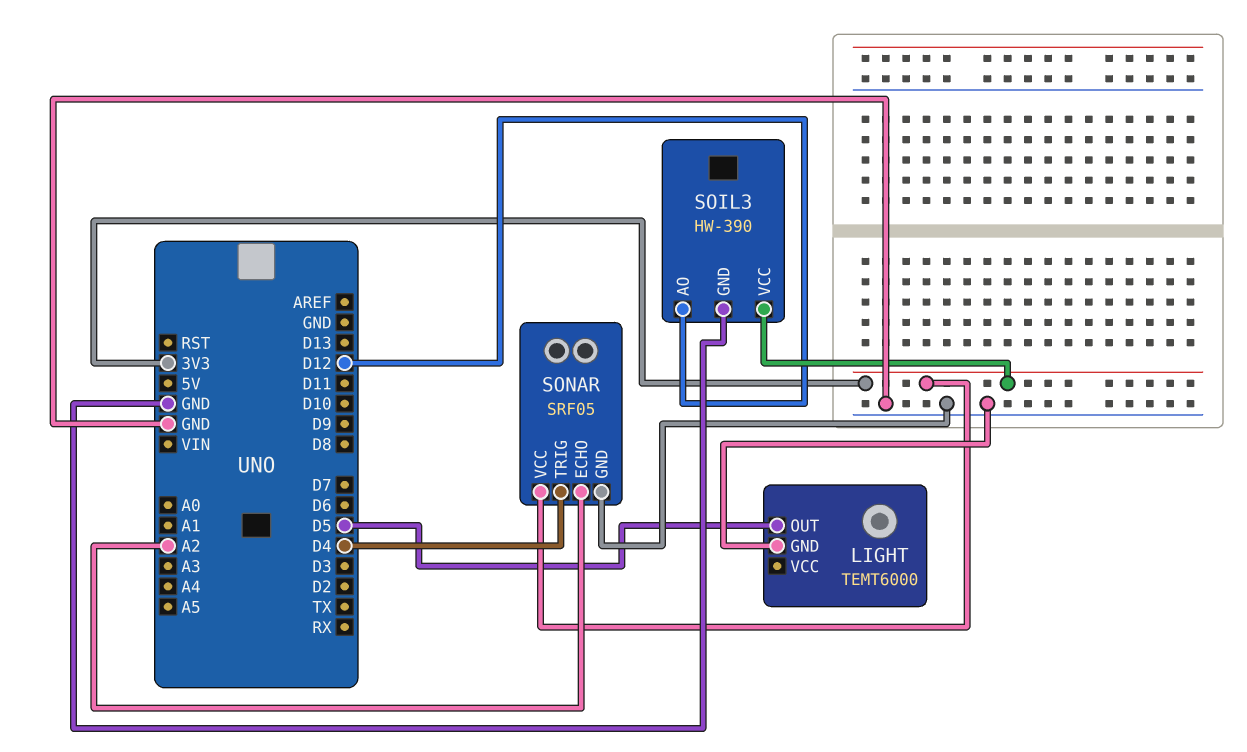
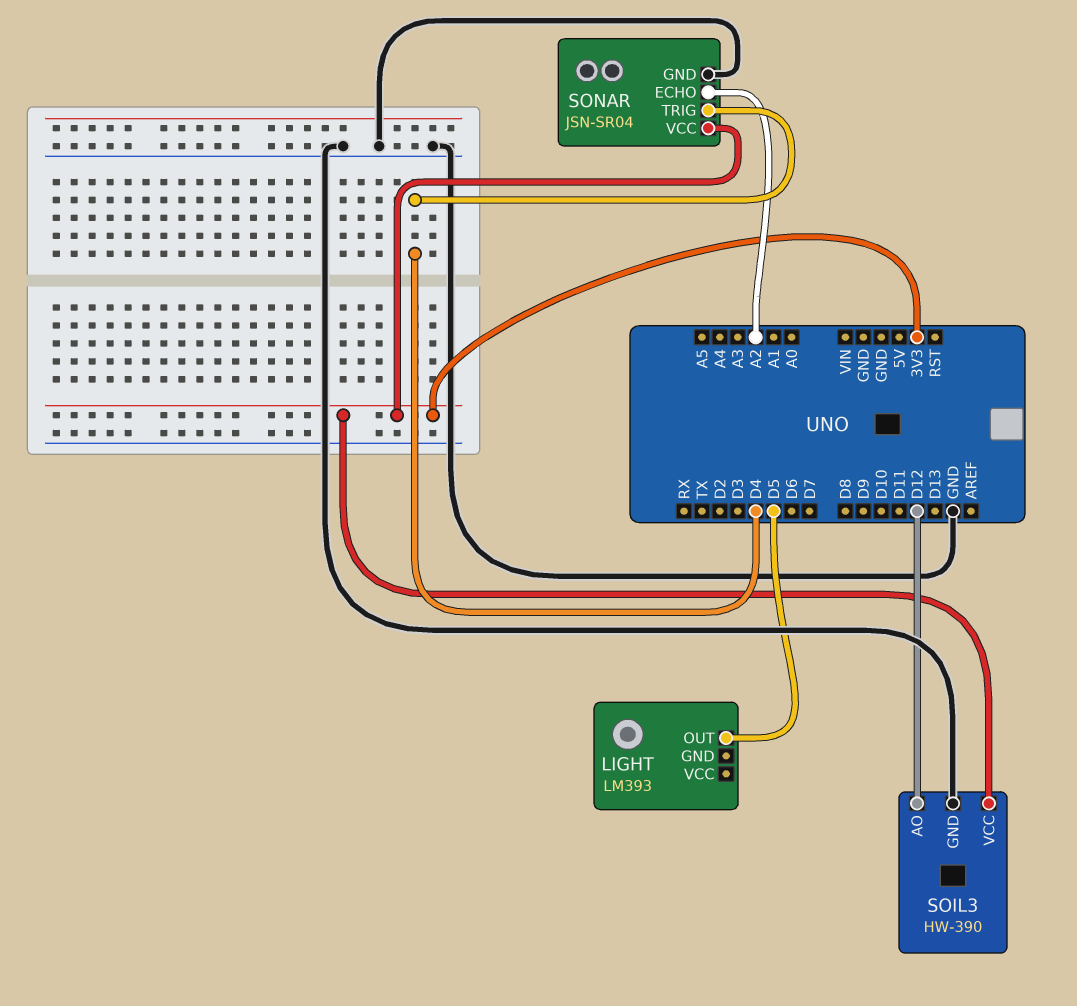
LIGHT: TEMT6000 -> LM393
LIGHT pin GND: GND -> none
SONAR: SRF05 -> JSN-SR04

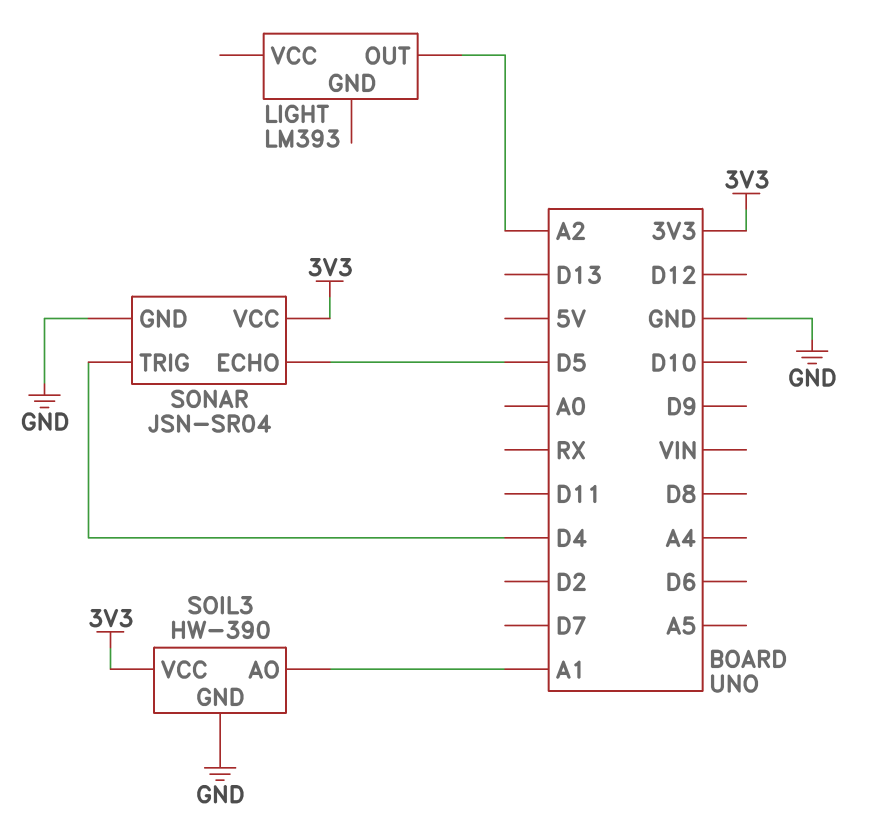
LIGHT pin OUT: D5 -> A2
SOIL3 pin AO: D12 -> A1
SONAR pin ECHO: A2 -> D5

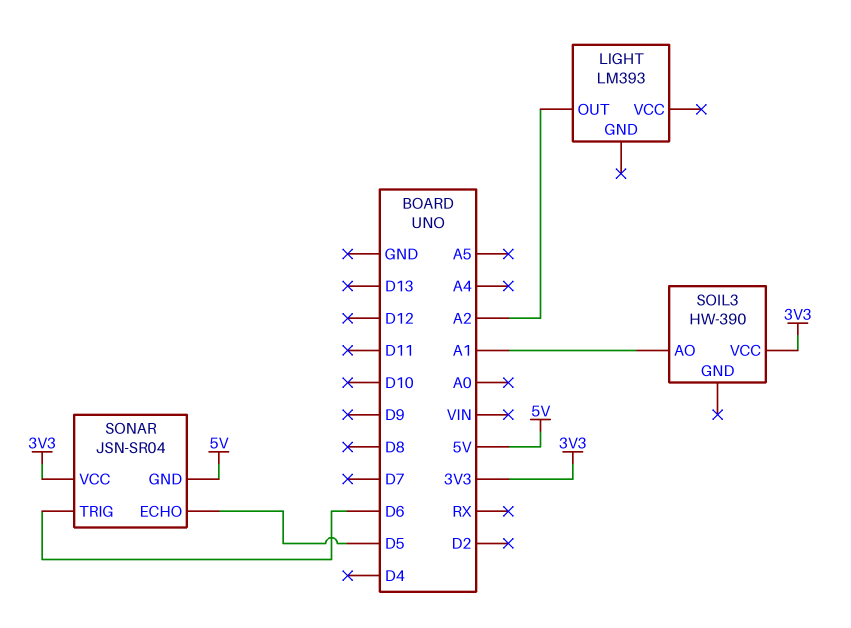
SOIL3 pin GND: GND -> none
SONAR pin GND: GND -> 5V
SONAR pin TRIG: D4 -> D6

